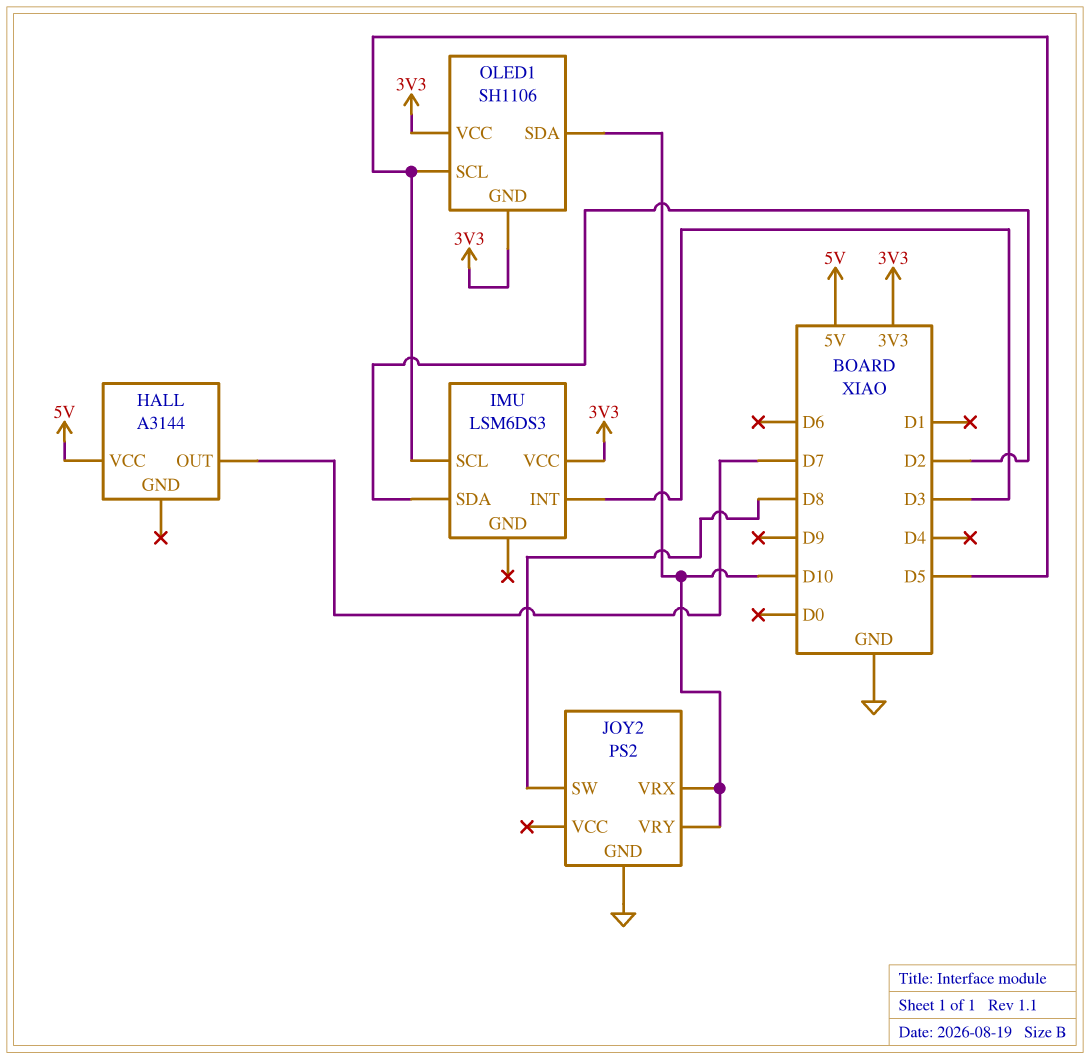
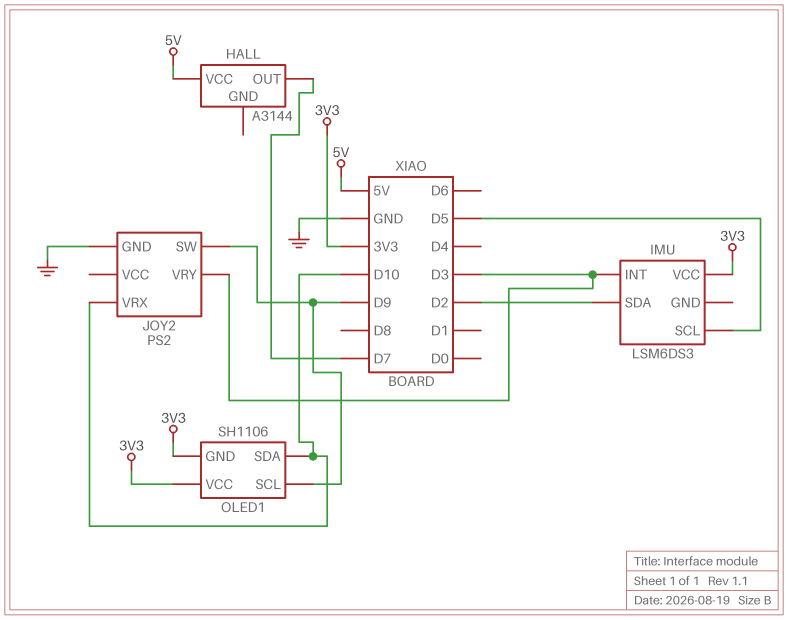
JOY2 pin SW: D8 -> D9
JOY2 pin VRY: D10 -> D3
OLED1 pin SCL: D5 -> D9

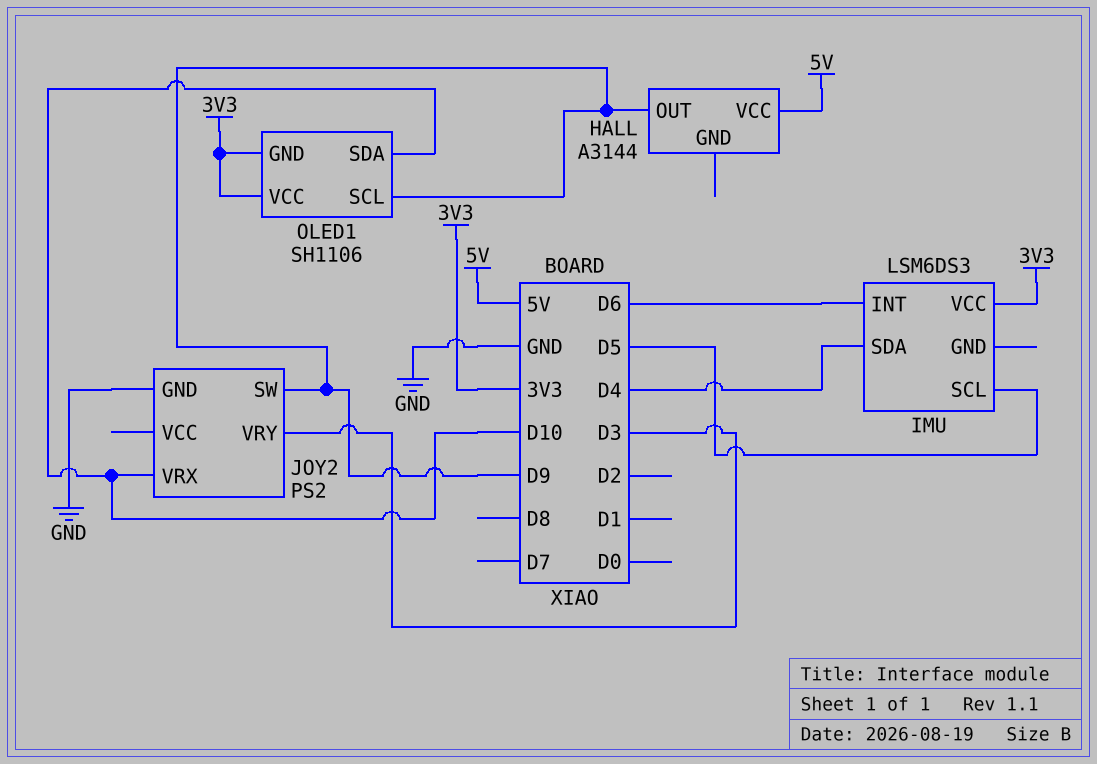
HALL pin OUT: D7 -> D9
IMU pin INT: D3 -> D6
IMU pin SDA: D2 -> D4

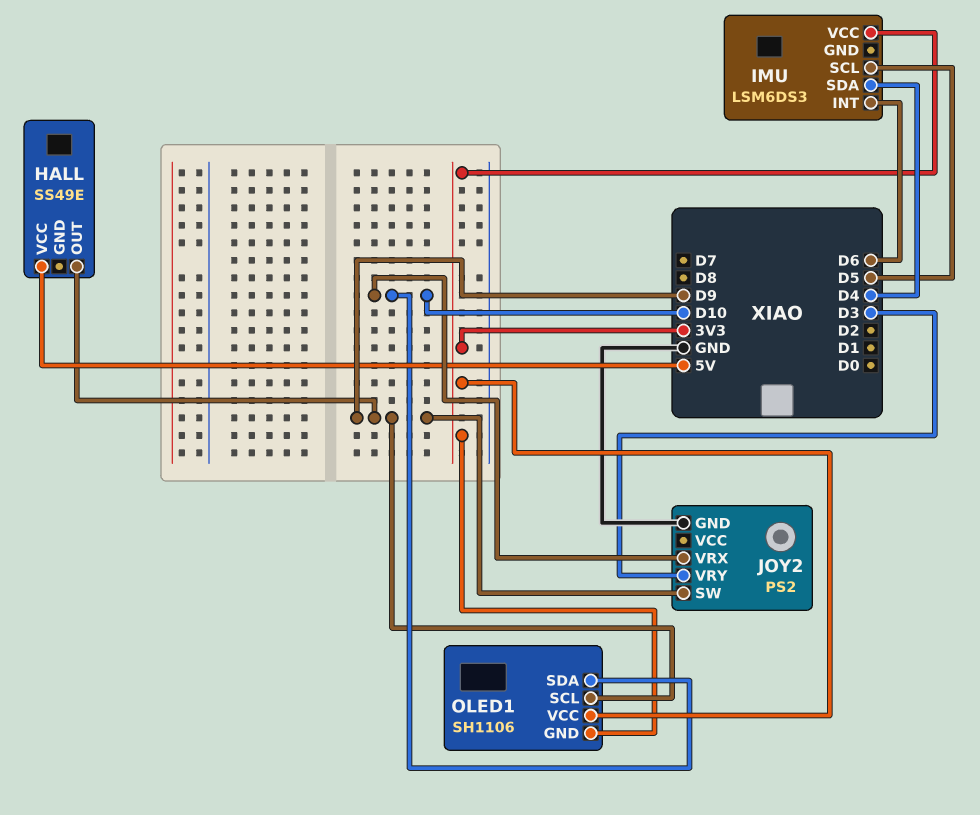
HALL: A3144 -> SS49E

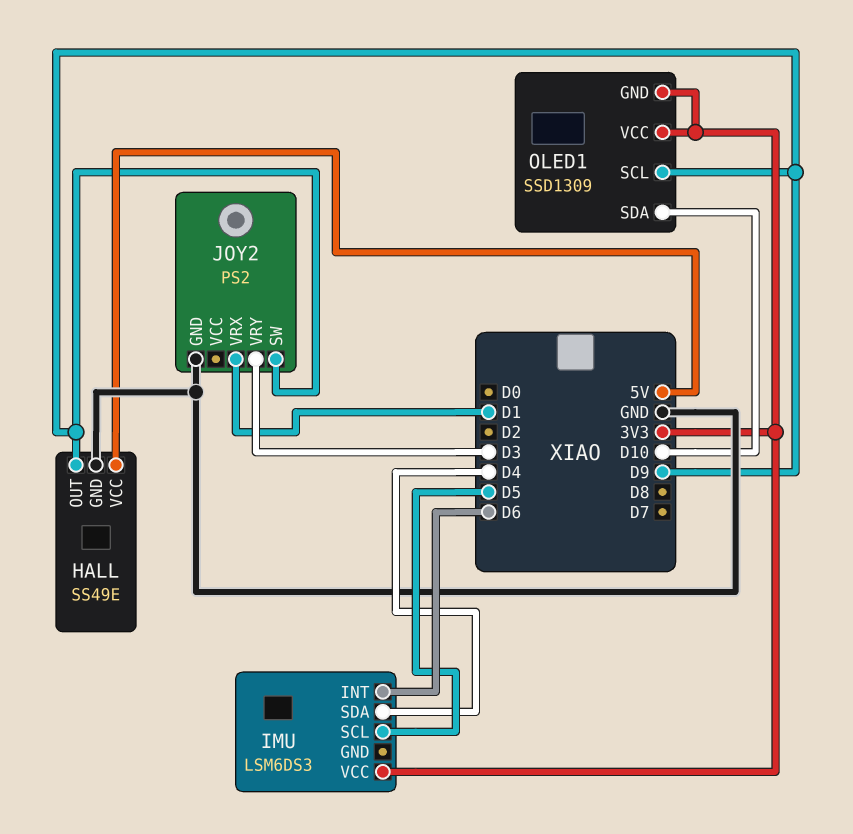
HALL pin GND: none -> GND
JOY2 pin VRX: D10 -> D1
OLED1: SH1106 -> SSD1309

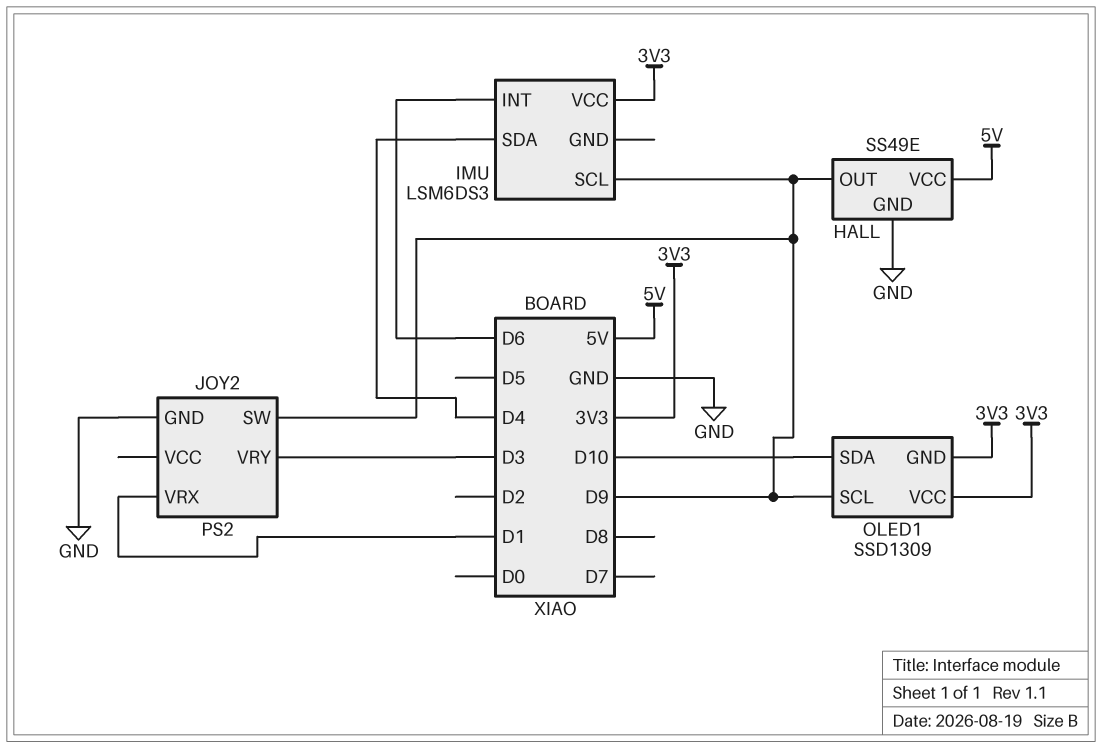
IMU pin SCL: D5 -> D9

